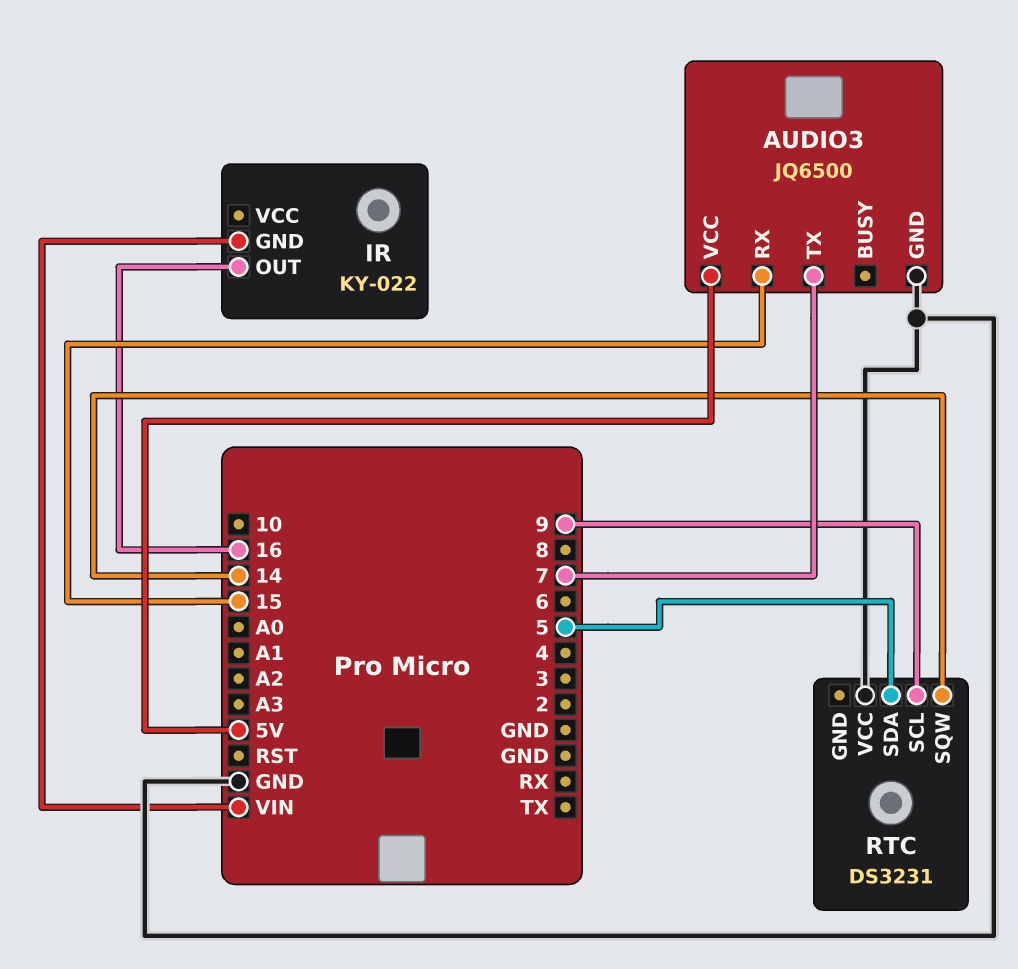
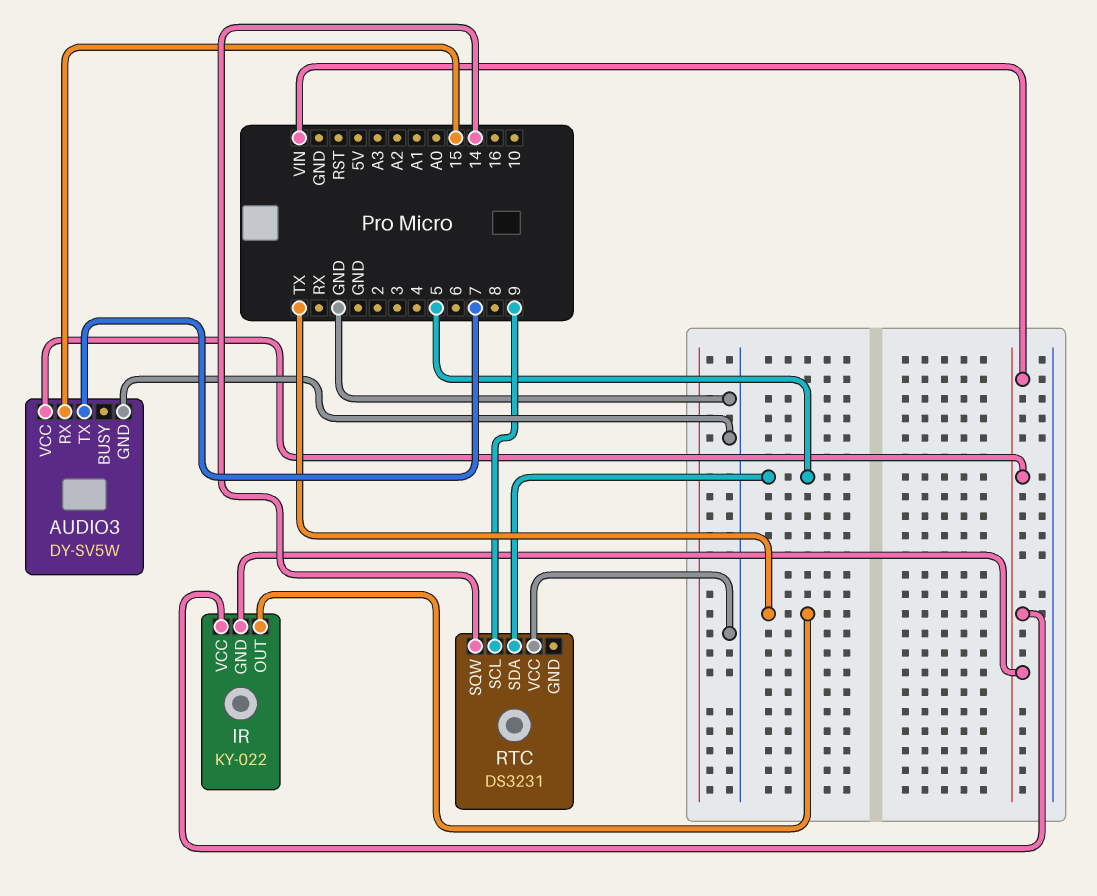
AUDIO3: JQ6500 -> DY-SV5W
AUDIO3 pin VCC: 5V -> VIN
IR pin OUT: 16 -> TX
IR pin VCC: none -> VIN

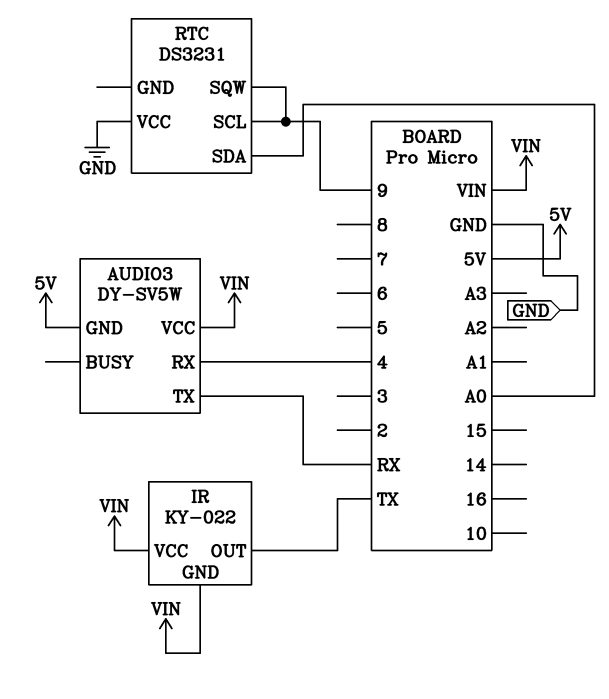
AUDIO3 pin GND: GND -> 5V
AUDIO3 pin RX: 15 -> 4
AUDIO3 pin TX: 7 -> RX
RTC pin SDA: 5 -> A0
RTC pin SQW: 14 -> 9

